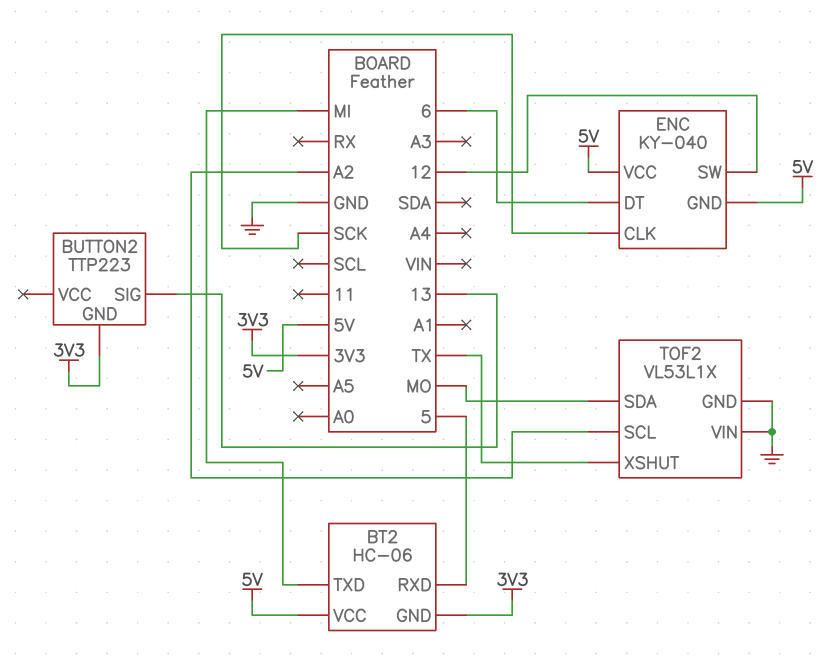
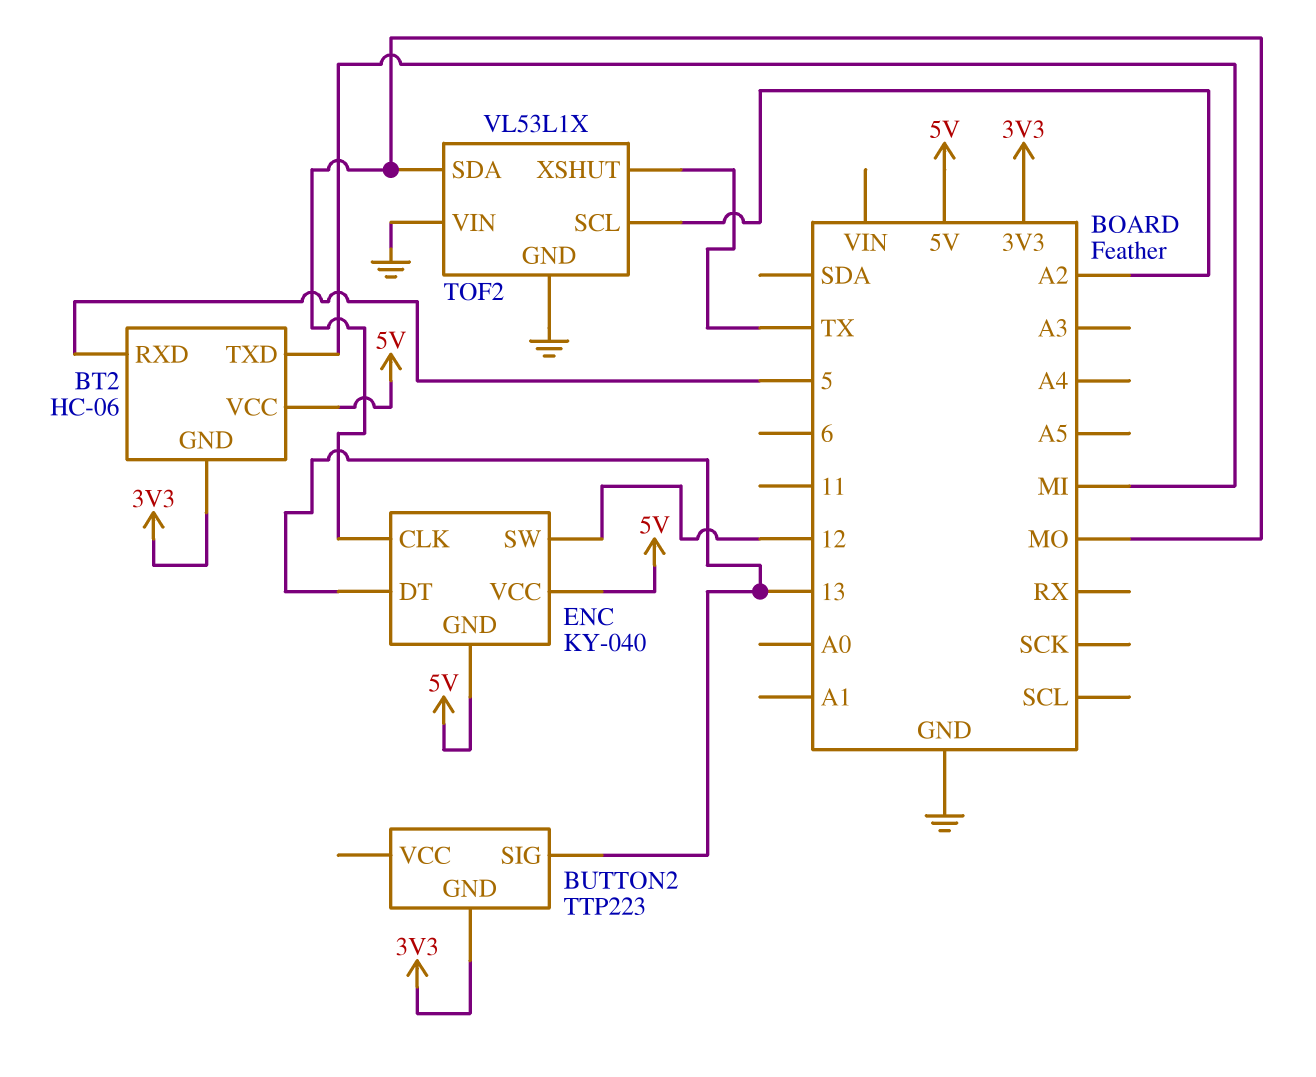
ENC pin CLK: SCK -> MO
ENC pin DT: 6 -> 13

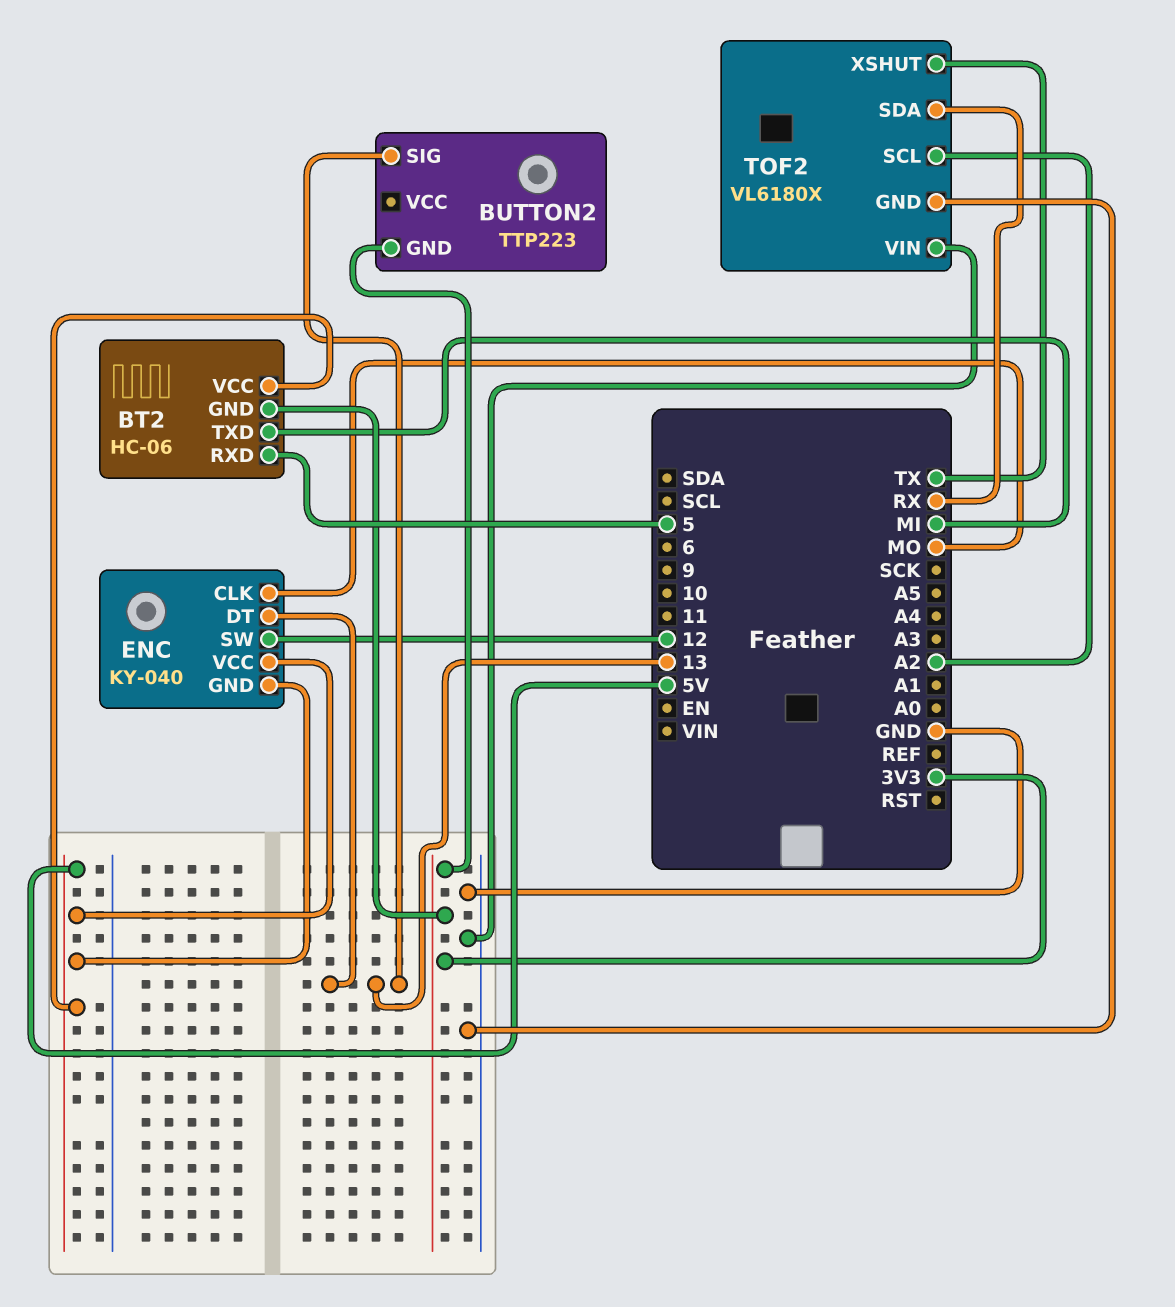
TOF2: VL53L1X -> VL6180X
TOF2 pin SDA: MO -> RX

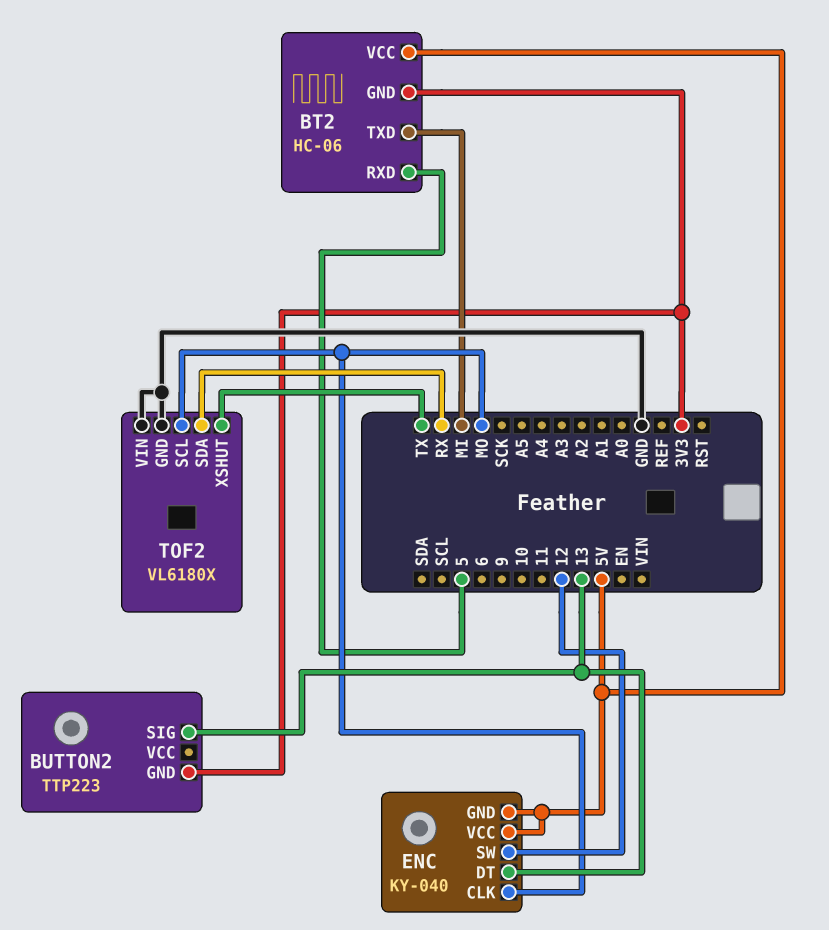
TOF2 pin SCL: A2 -> MO

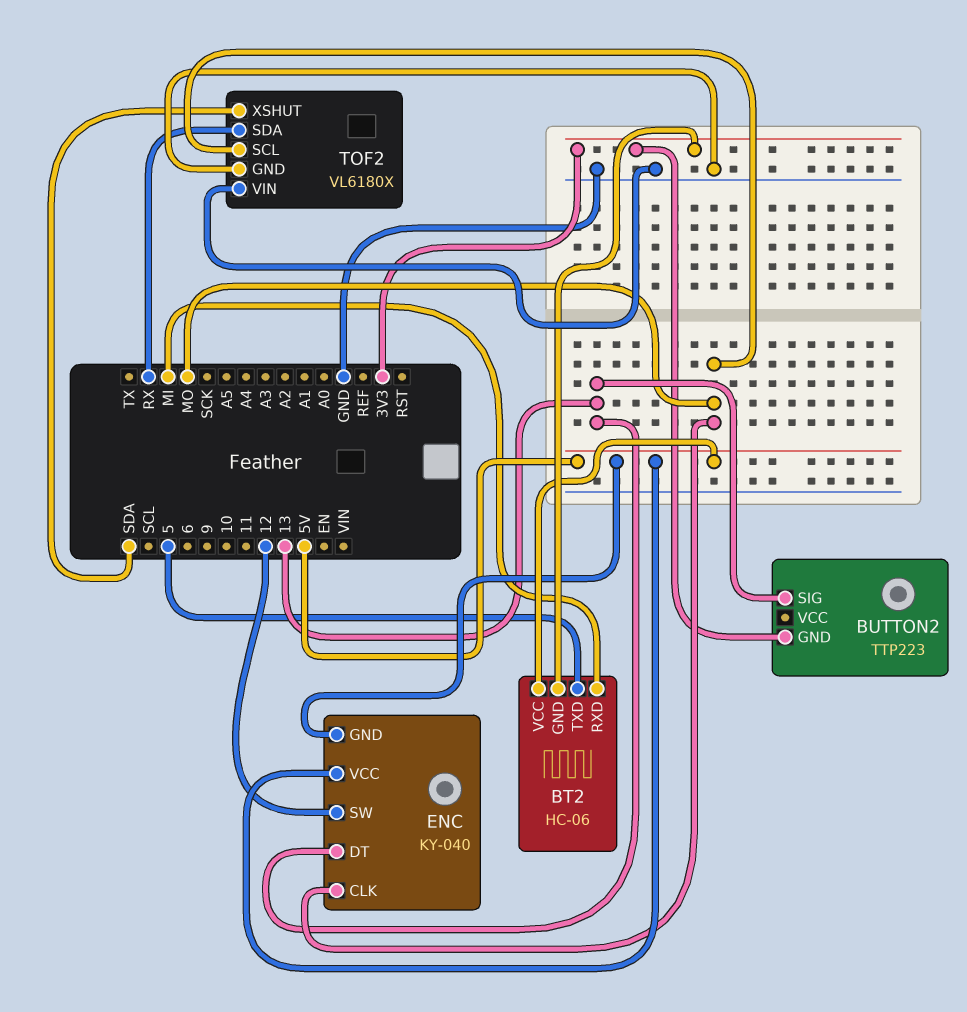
BT2 pin RXD: 5 -> MI
BT2 pin TXD: MI -> 5
TOF2 pin XSHUT: TX -> SDA

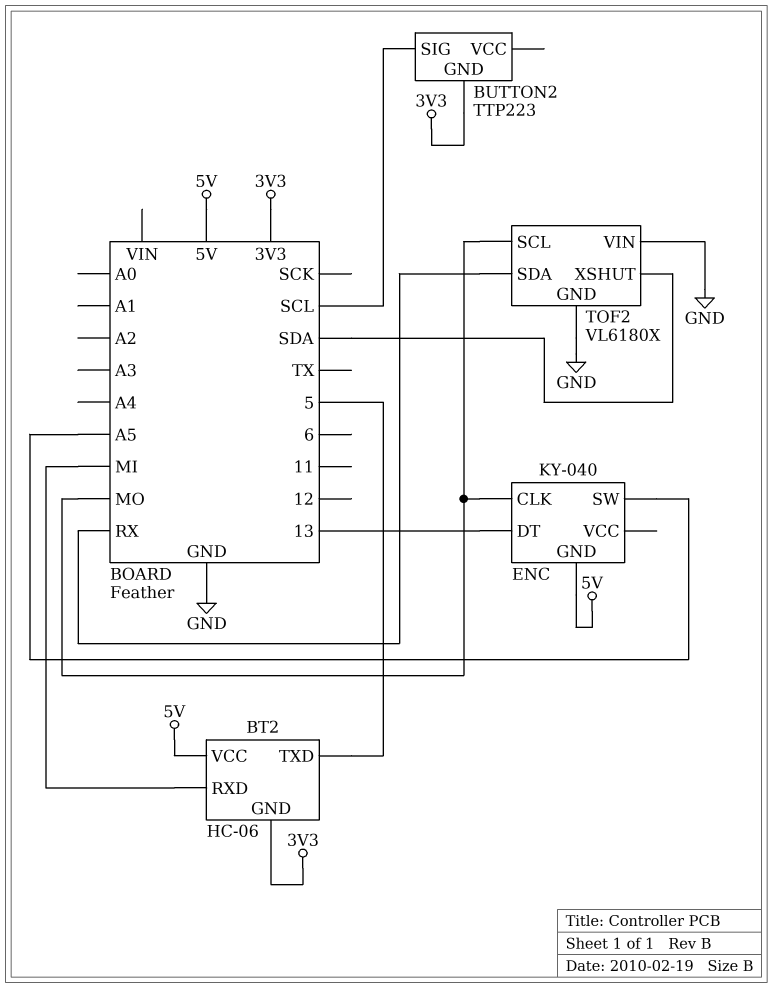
BUTTON2 pin SIG: 13 -> SCL
ENC pin SW: 12 -> A5
ENC pin VCC: 5V -> none

